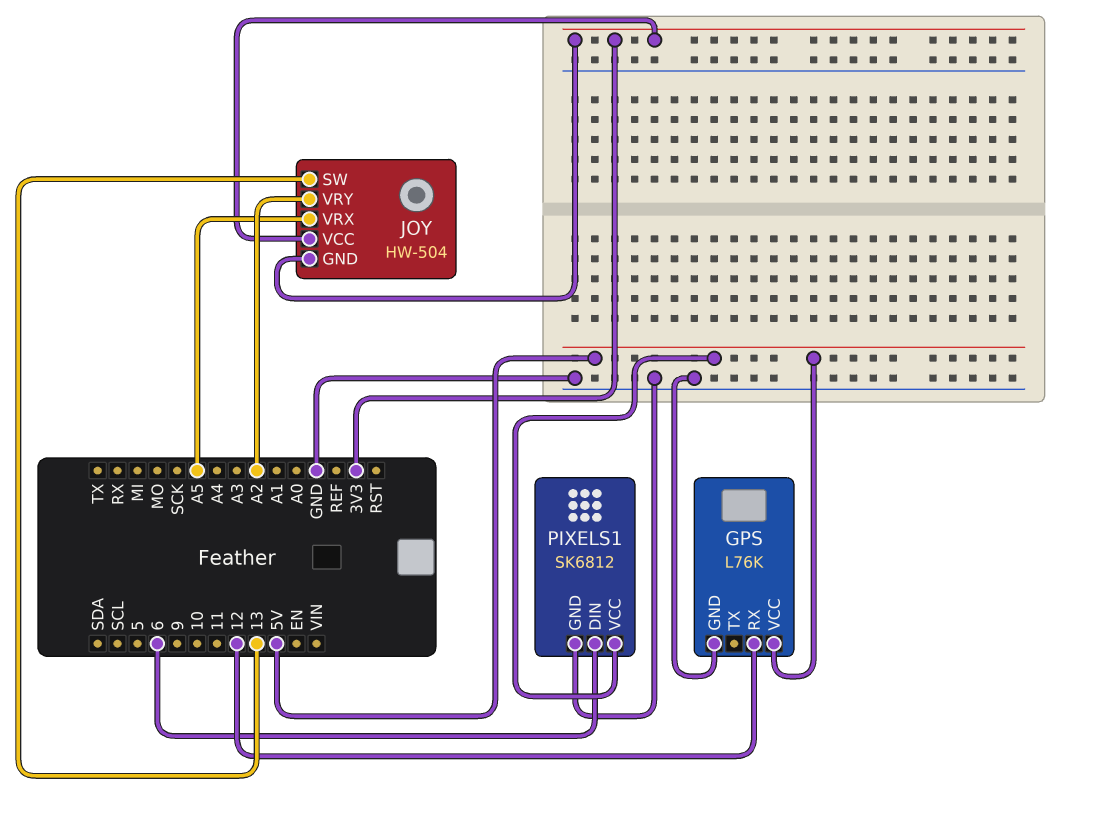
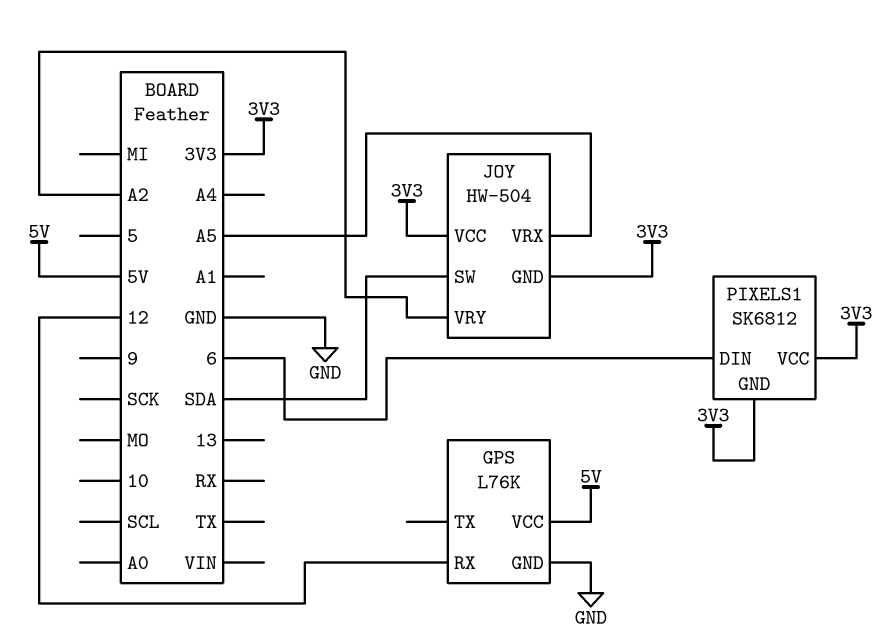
JOY pin SW: 13 -> SDA
PIXELS1 pin GND: GND -> 3V3
PIXELS1 pin VCC: 5V -> 3V3

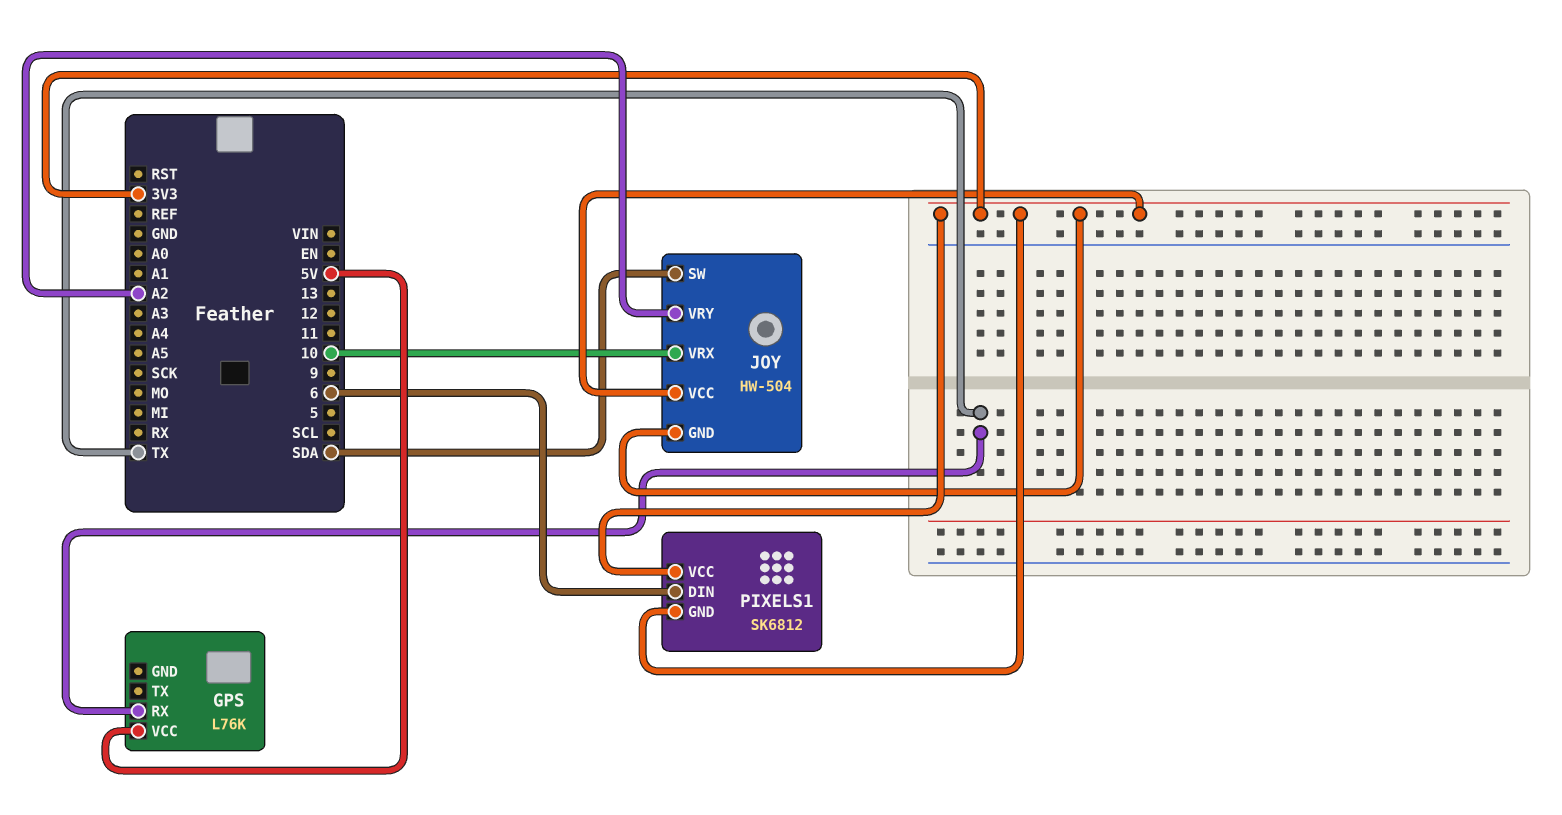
GPS pin GND: GND -> none
GPS pin RX: 12 -> TX
JOY pin VRX: A5 -> 10

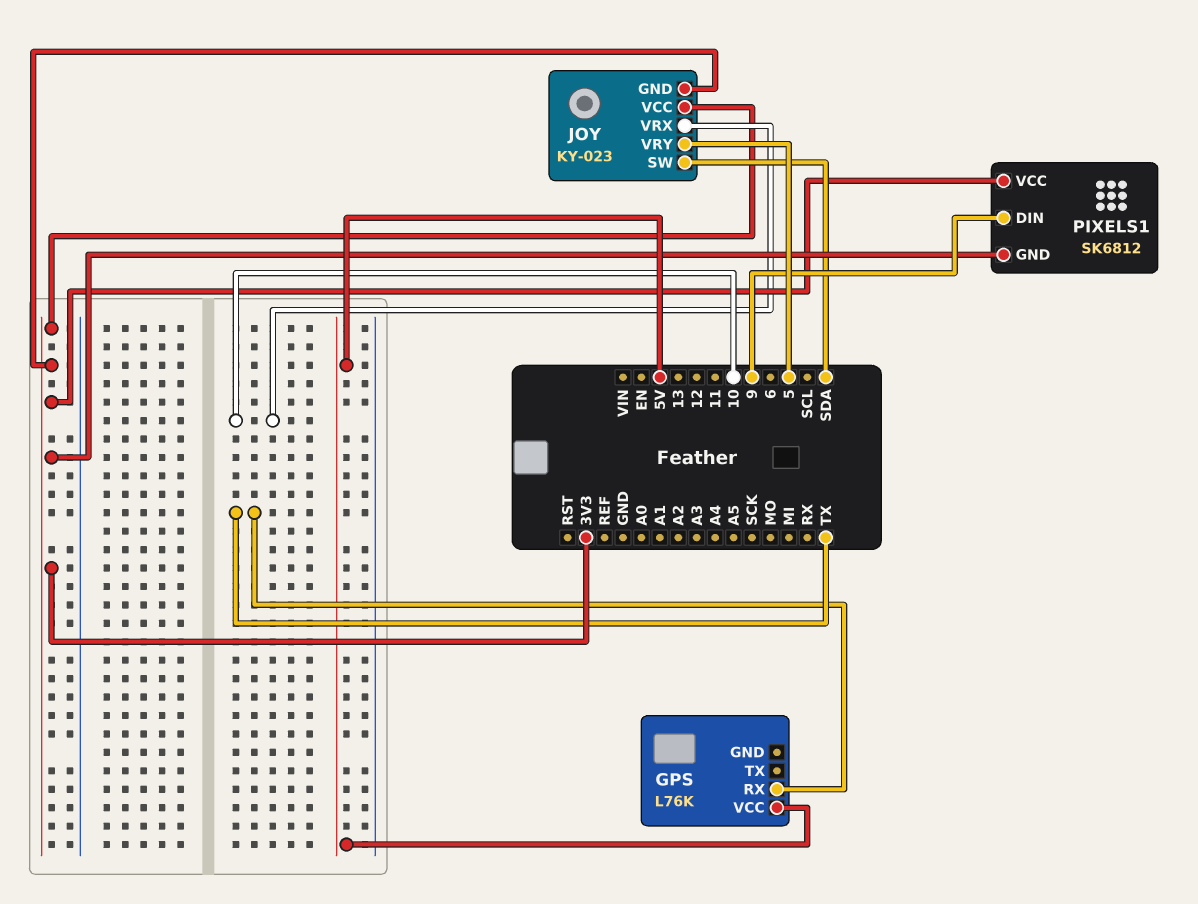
JOY: HW-504 -> KY-023
JOY pin VRY: A2 -> 5
PIXELS1 pin DIN: 6 -> 9

